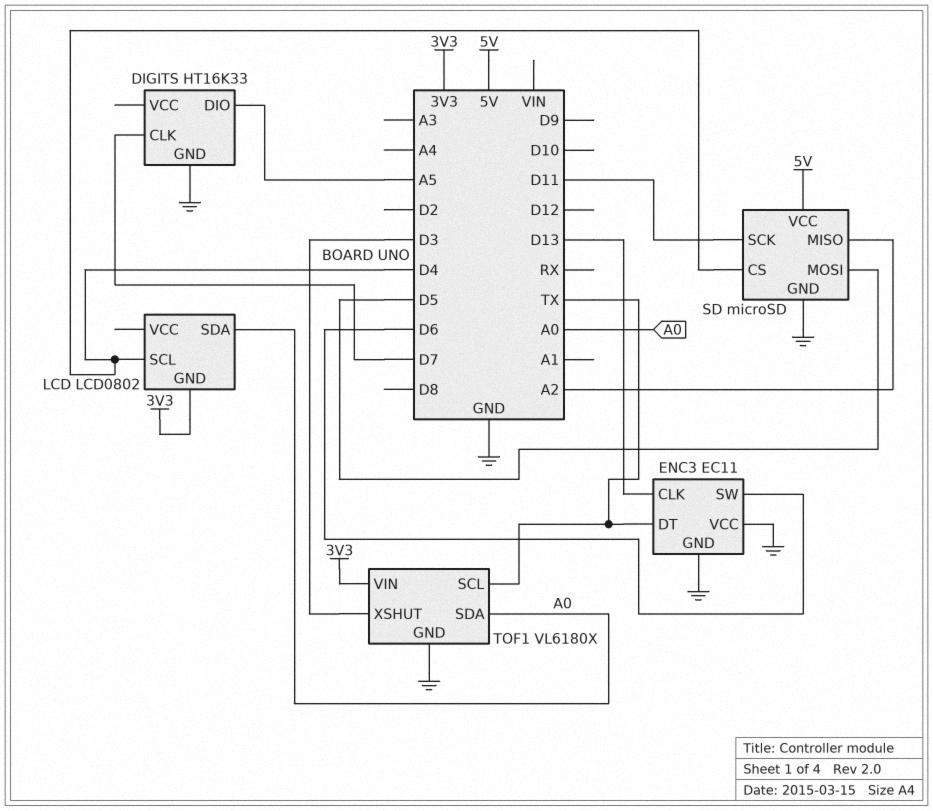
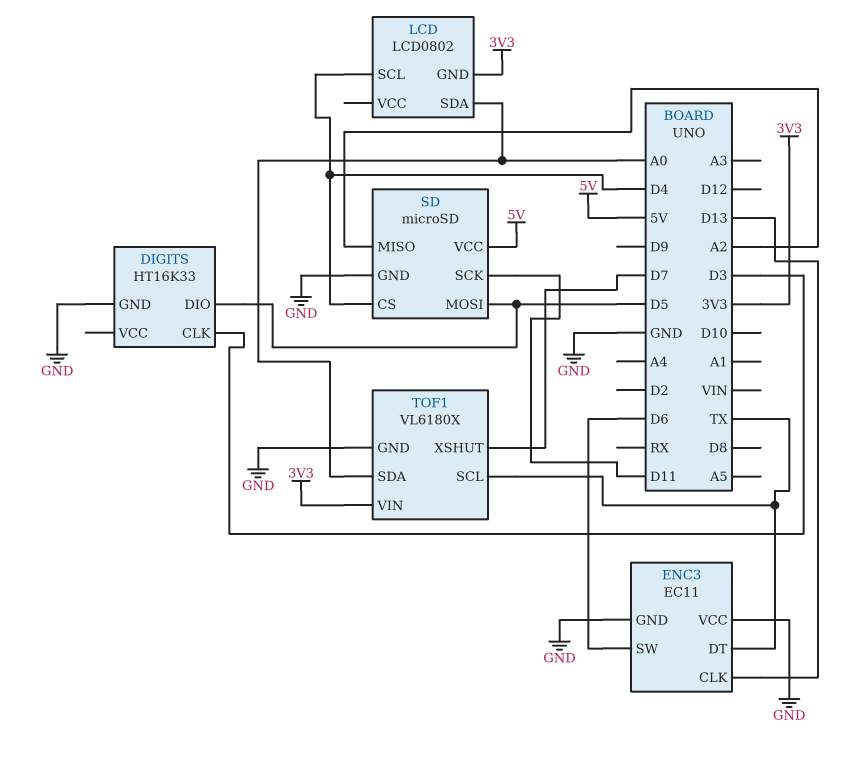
DIGITS pin CLK: D7 -> D3
DIGITS pin DIO: A5 -> D5
TOF1 pin XSHUT: D3 -> D7

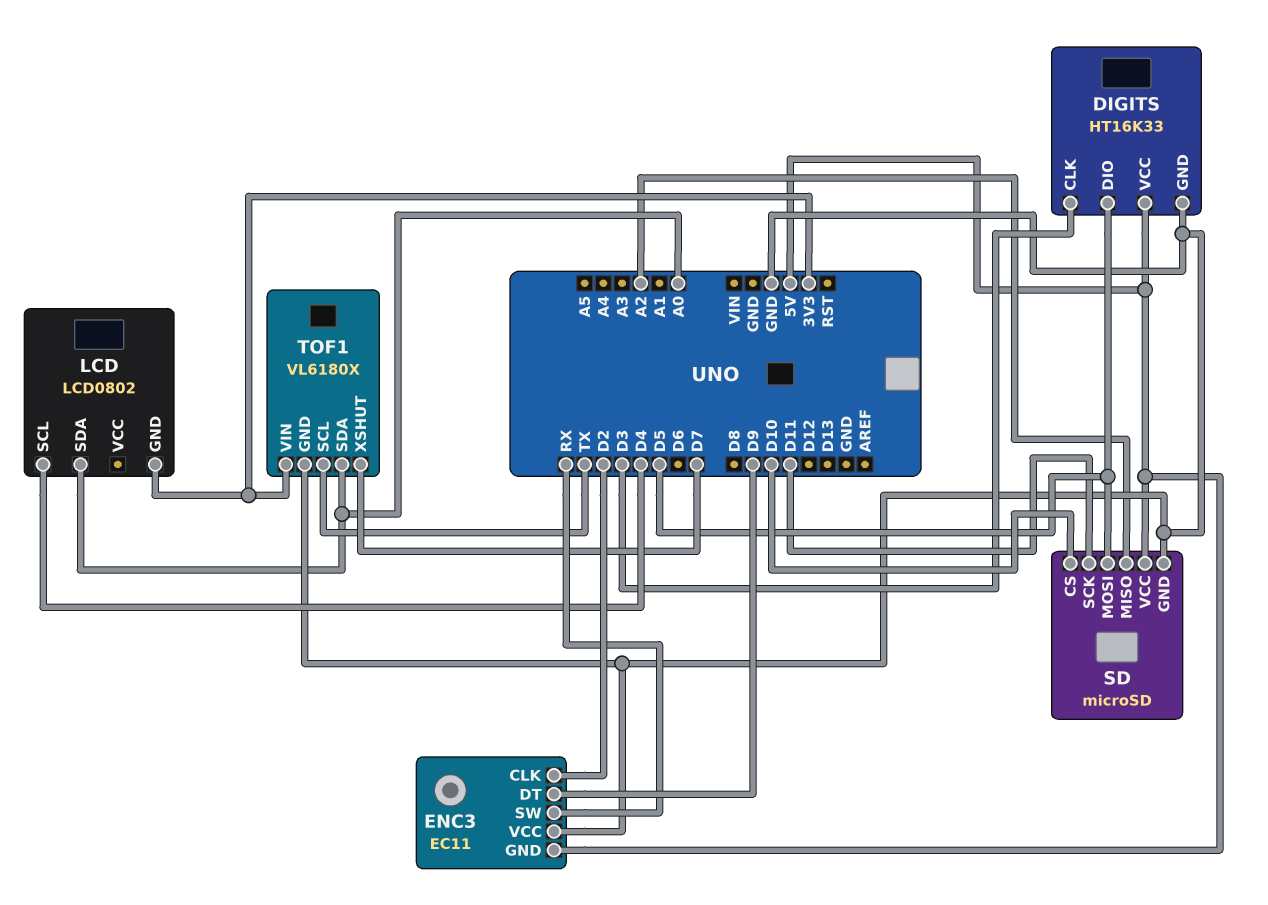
DIGITS pin VCC: none -> 5V
ENC3 pin CLK: D13 -> D2
ENC3 pin DT: TX -> D9
ENC3 pin GND: GND -> 5V
ENC3 pin SW: D6 -> RX
SD pin CS: D4 -> D10

